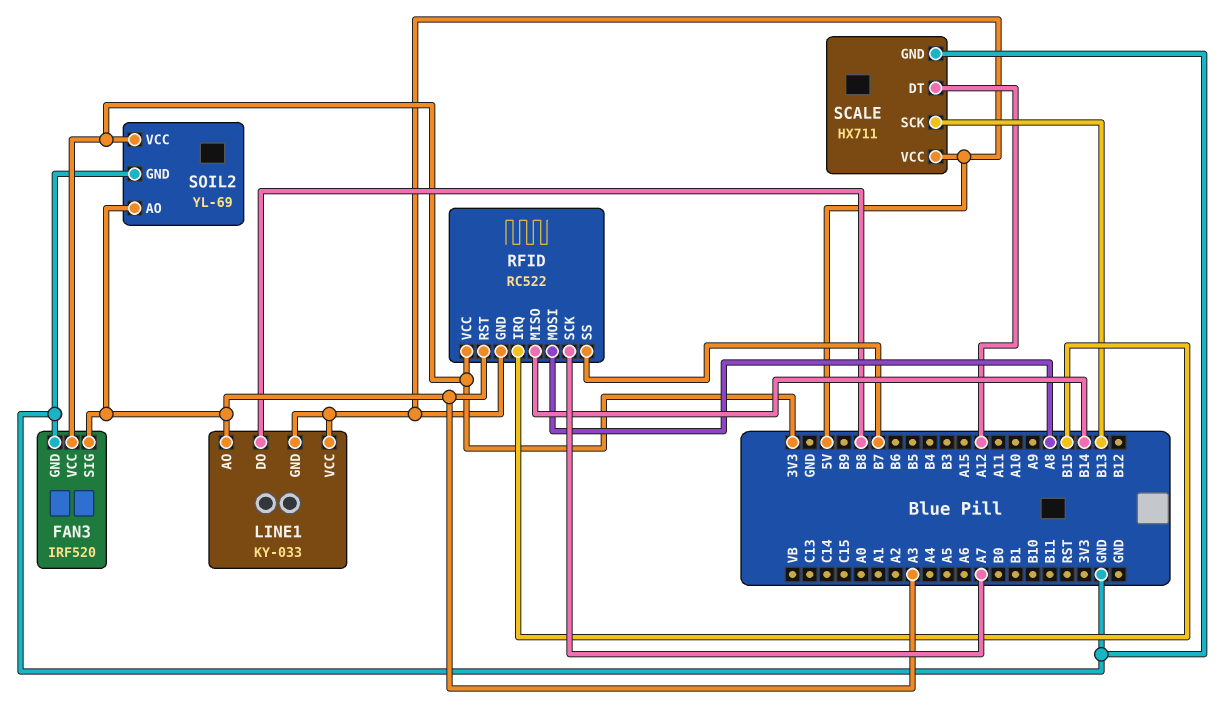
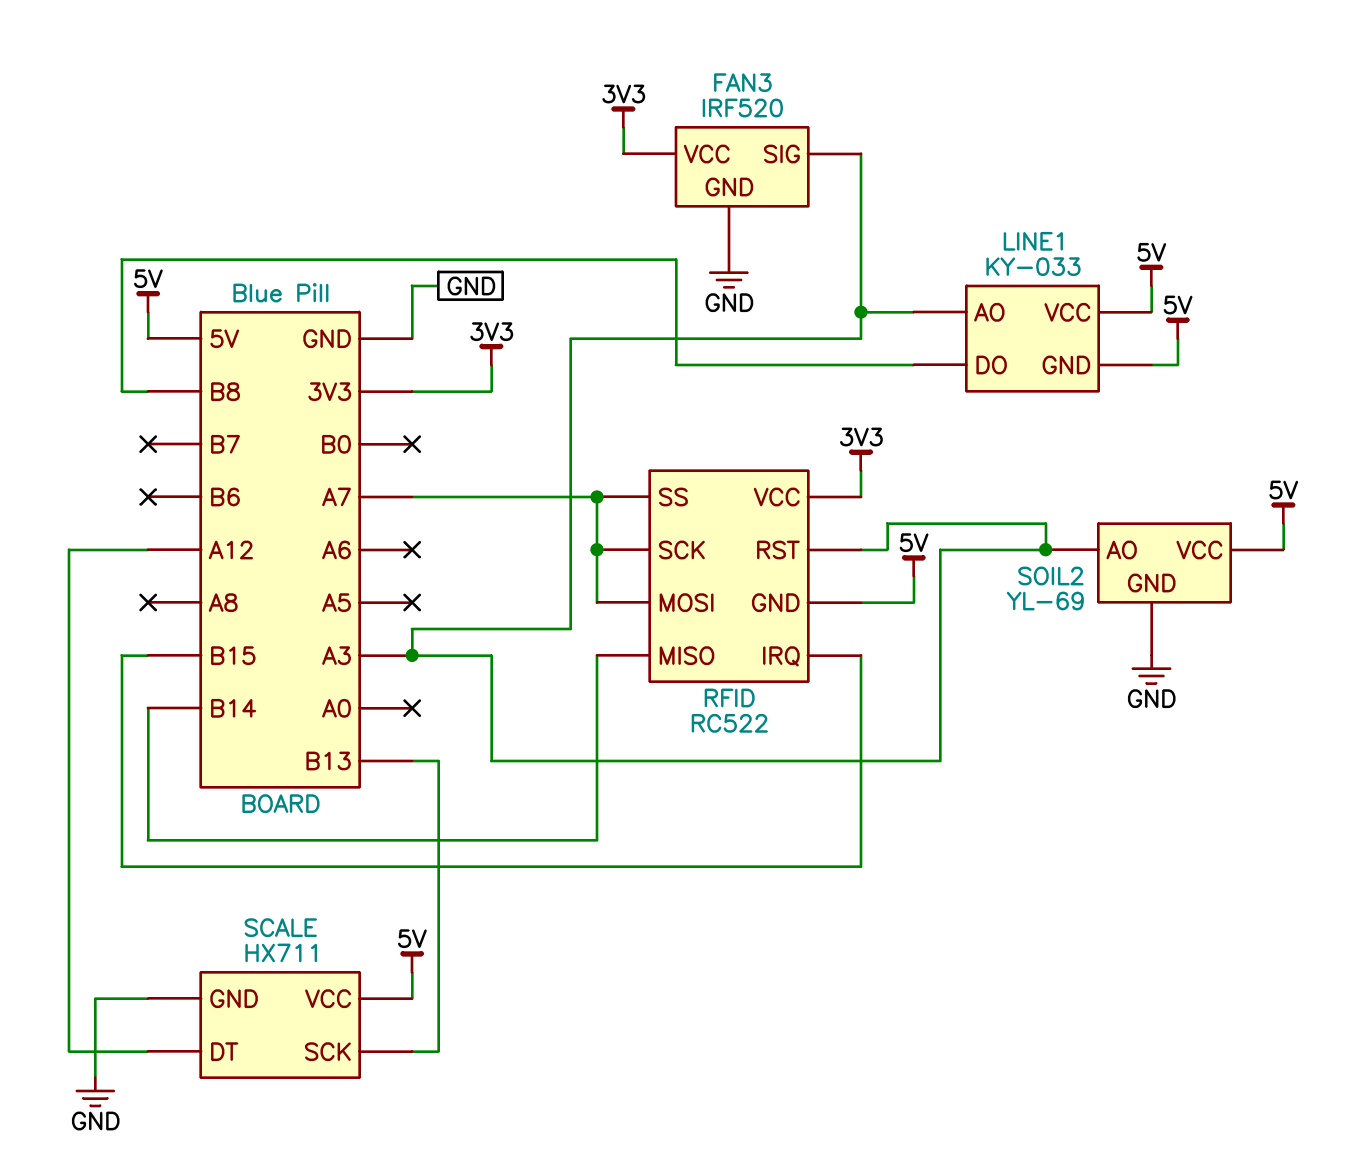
RFID pin MOSI: A8 -> A7
RFID pin SS: B7 -> A7
SOIL2 pin VCC: 3V3 -> 5V

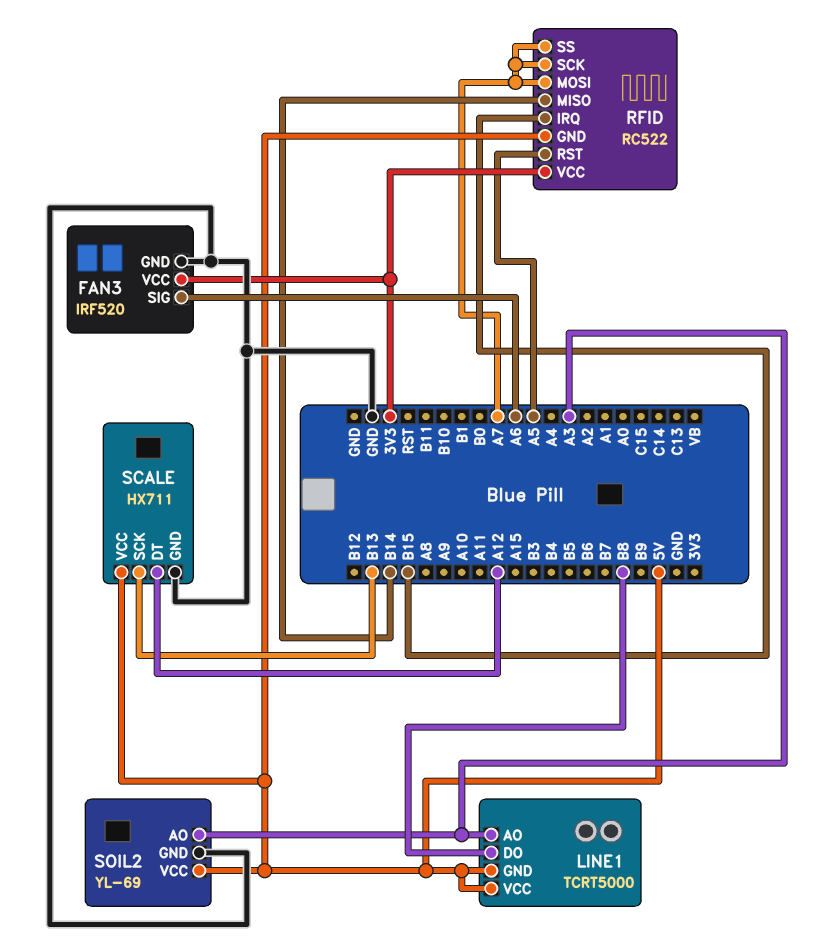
FAN3 pin SIG: A3 -> A6
LINE1: KY-033 -> TCRT5000
RFID pin RST: A3 -> A5

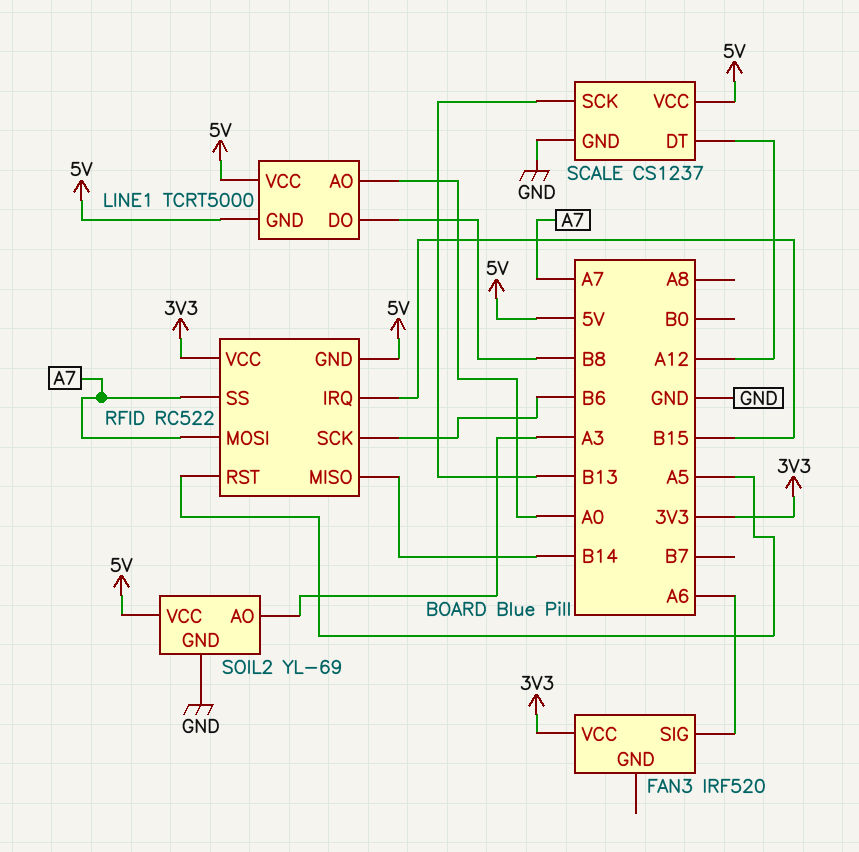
FAN3 pin GND: GND -> none
LINE1 pin AO: A3 -> A0
RFID pin SCK: A7 -> B6
SCALE: HX711 -> CS1237

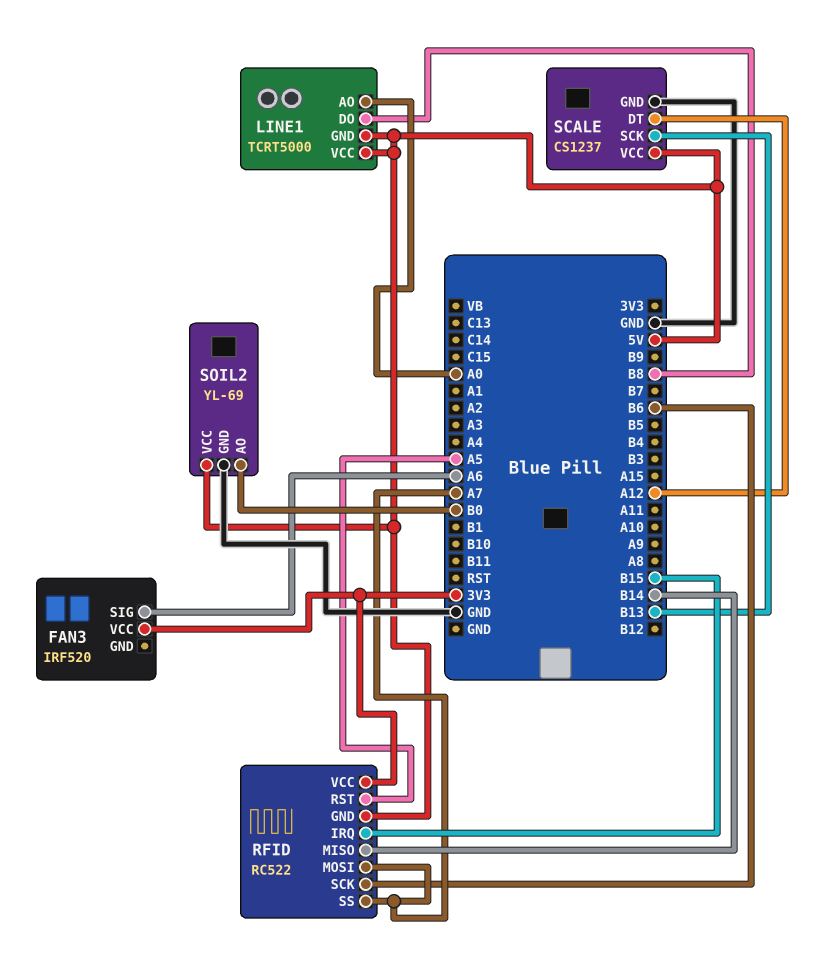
SOIL2 pin AO: A3 -> B0

